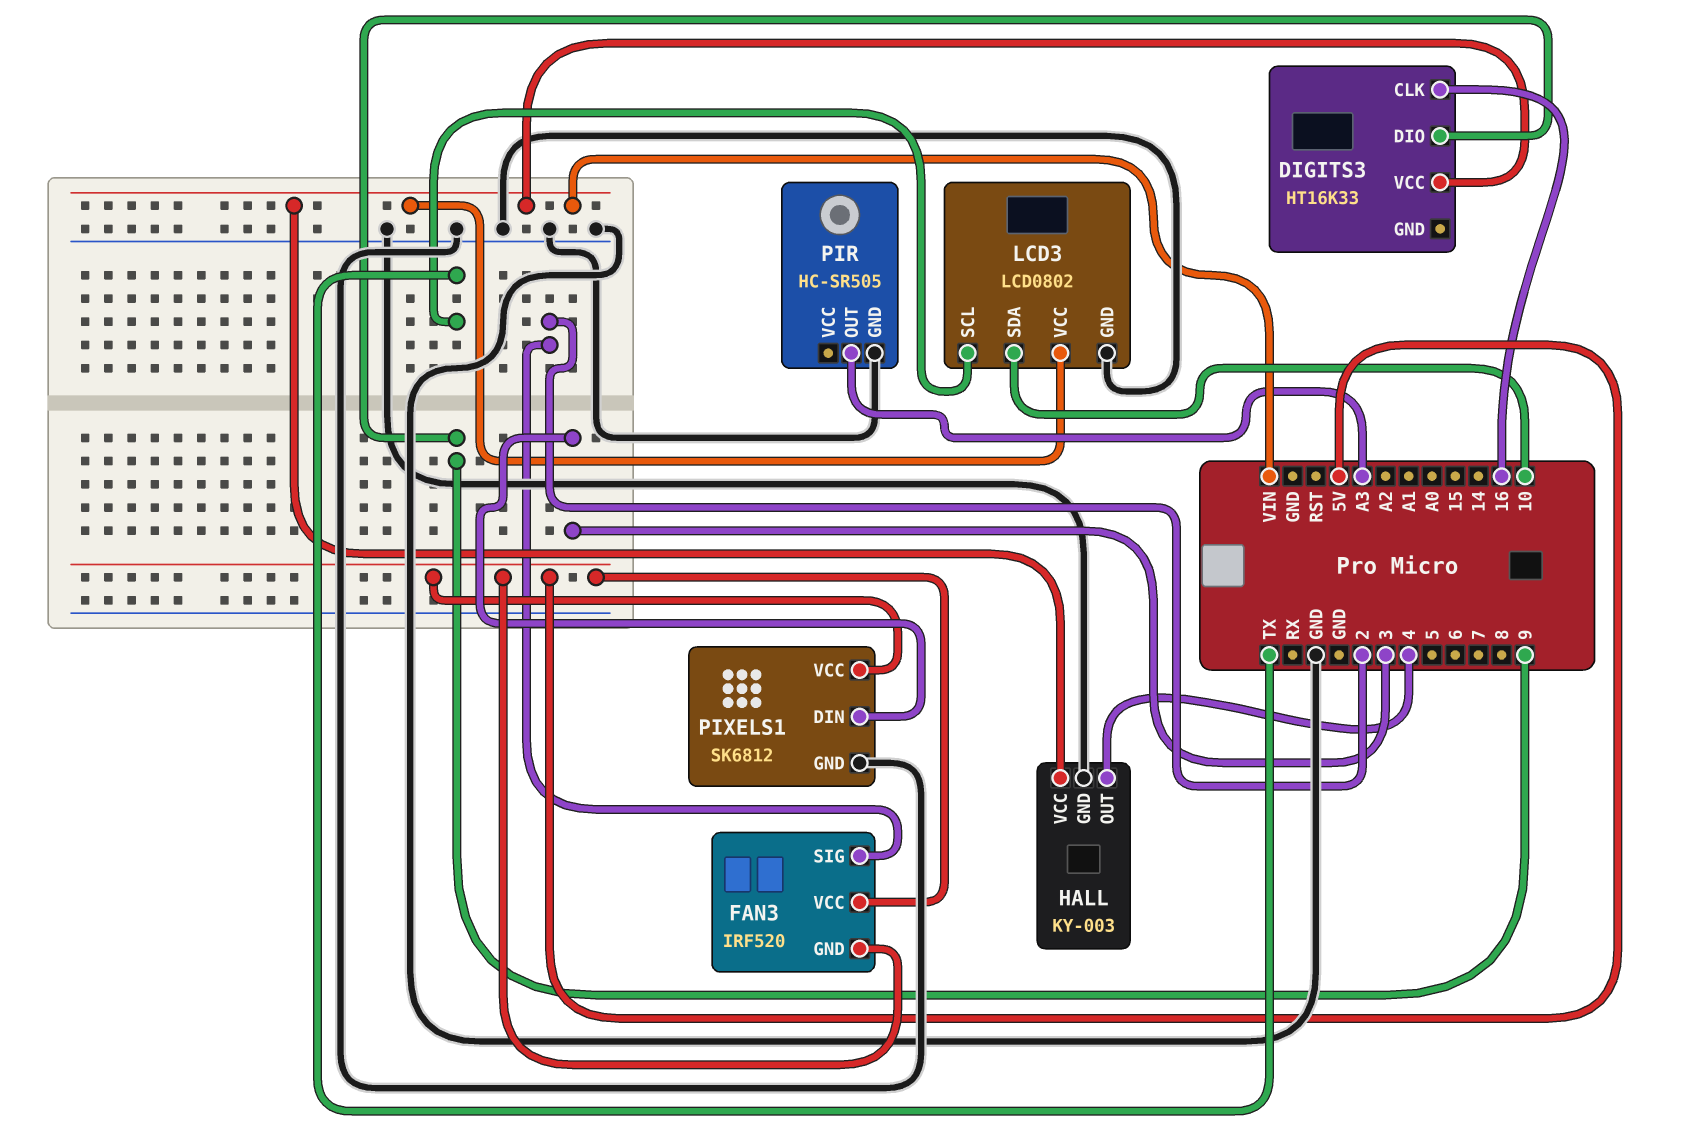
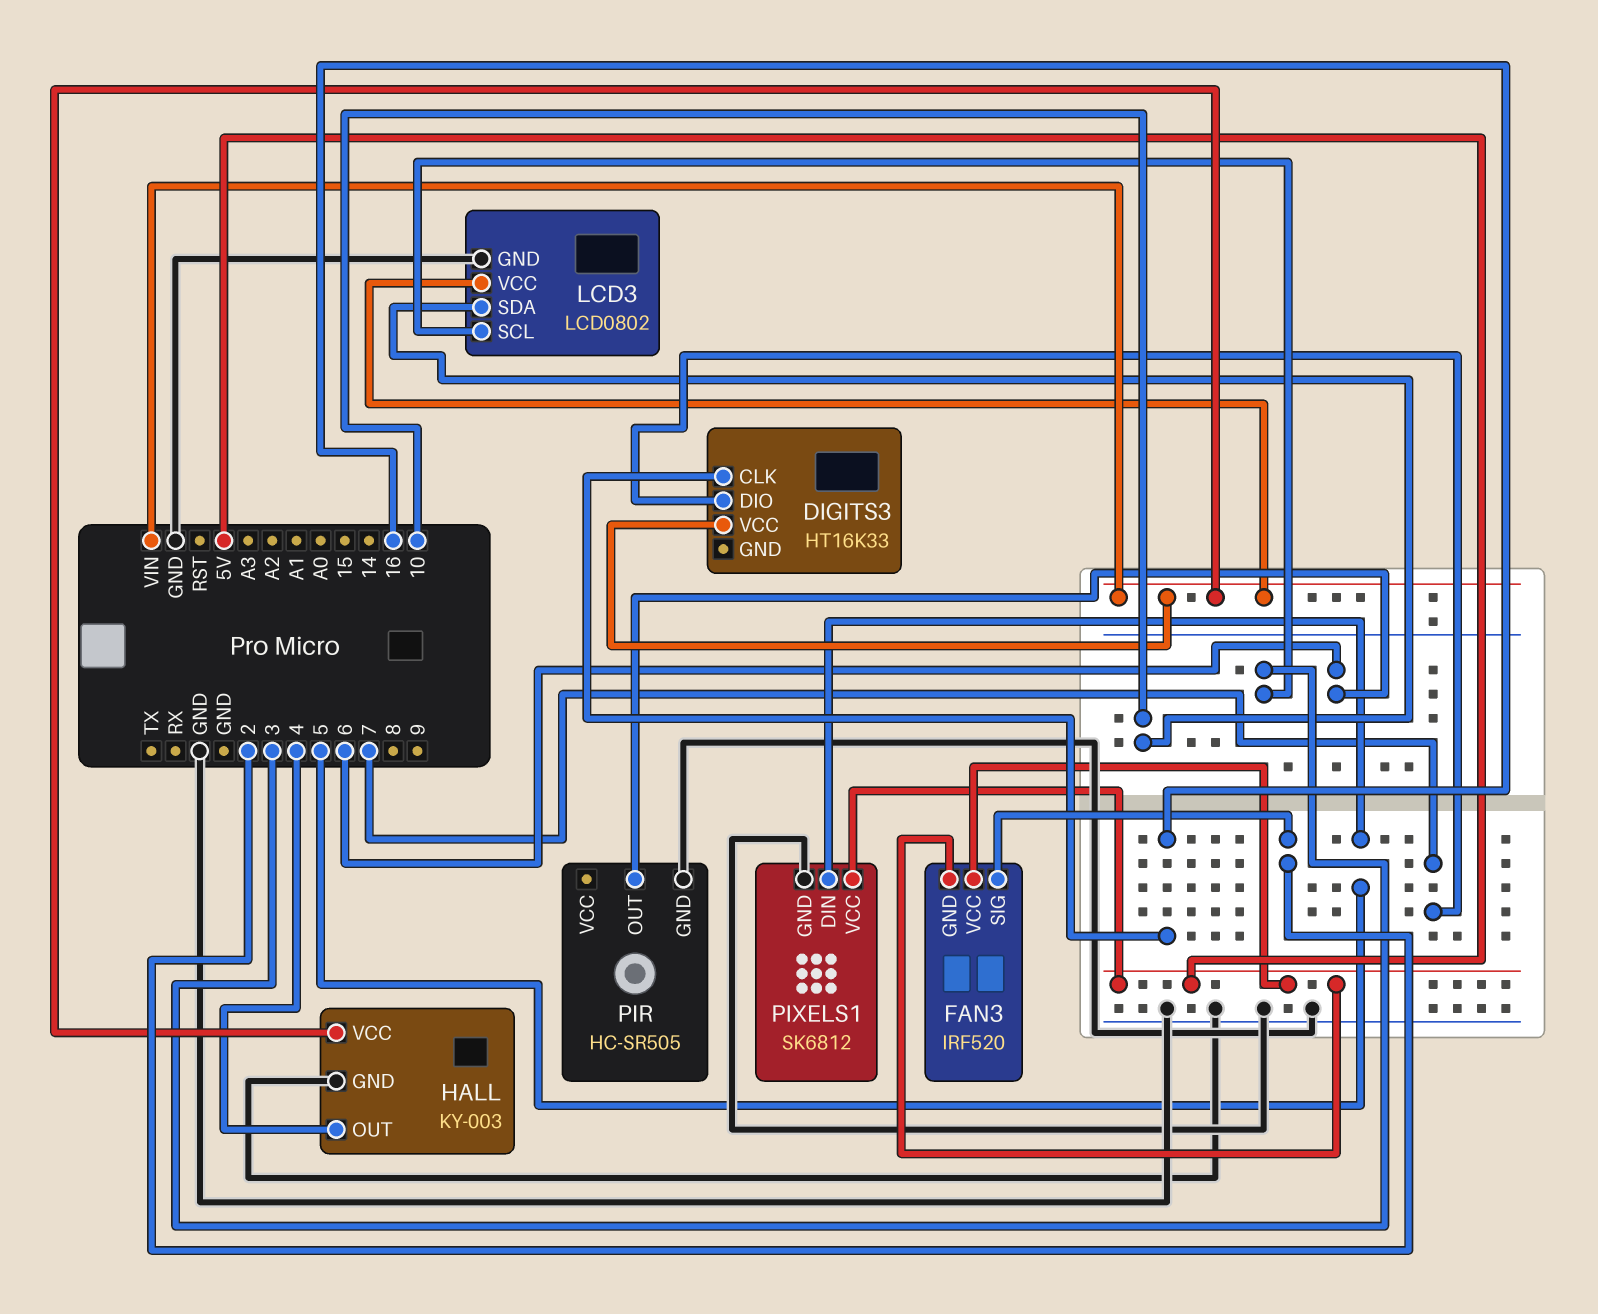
DIGITS3 pin DIO: 9 -> 7
LCD3 pin SCL: TX -> 3
PIR pin OUT: A3 -> 6
PIXELS1 pin DIN: 3 -> 5

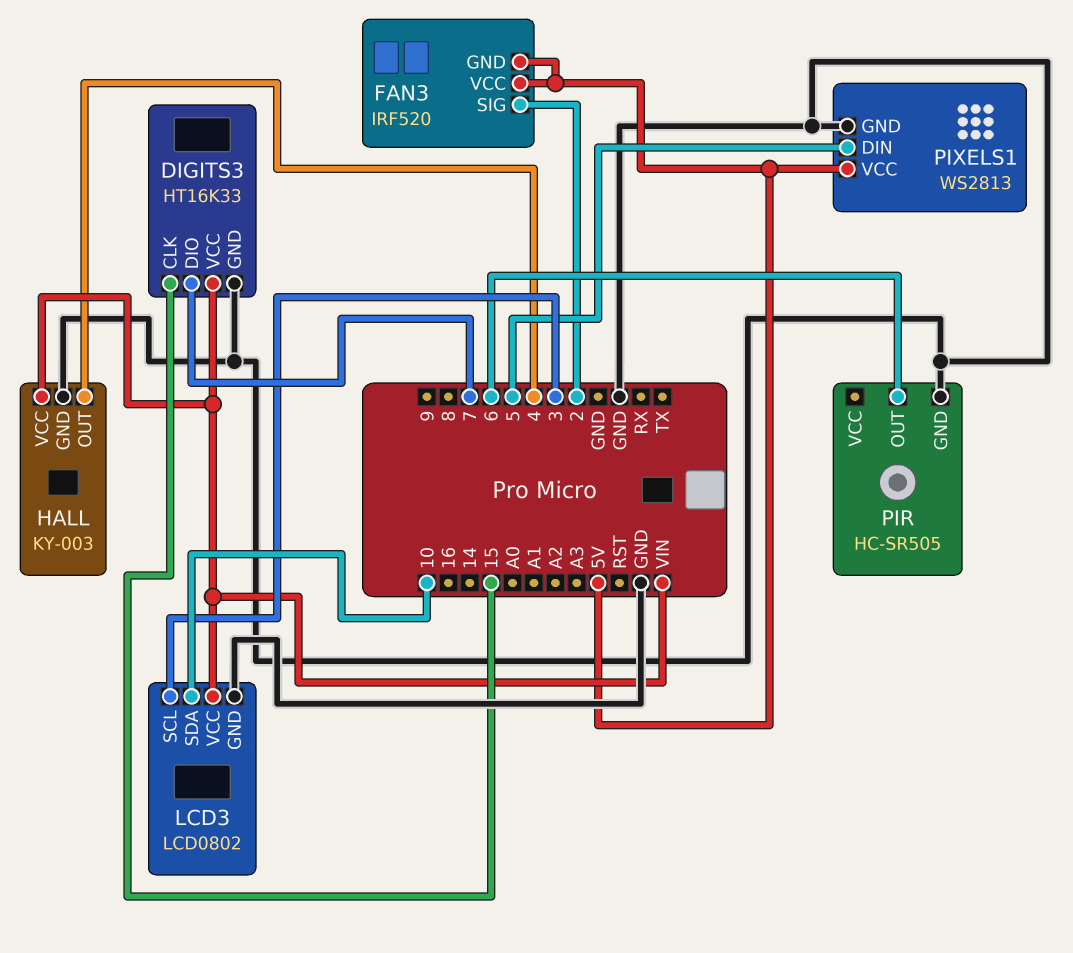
DIGITS3 pin CLK: 16 -> 15
DIGITS3 pin GND: none -> GND
PIXELS1: SK6812 -> WS2813

